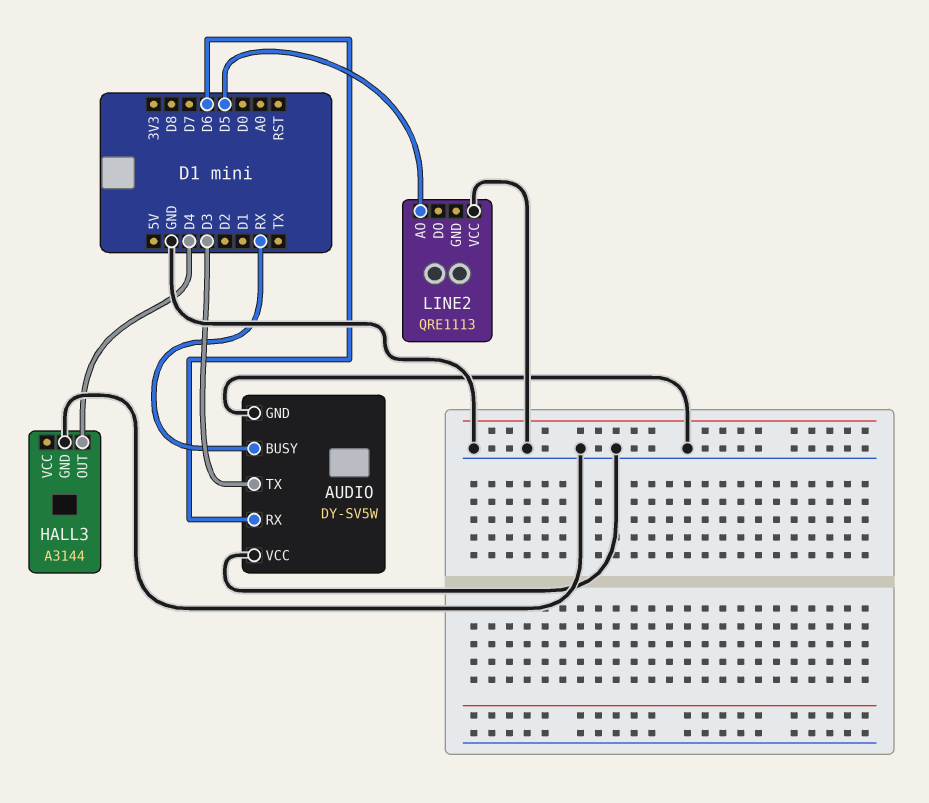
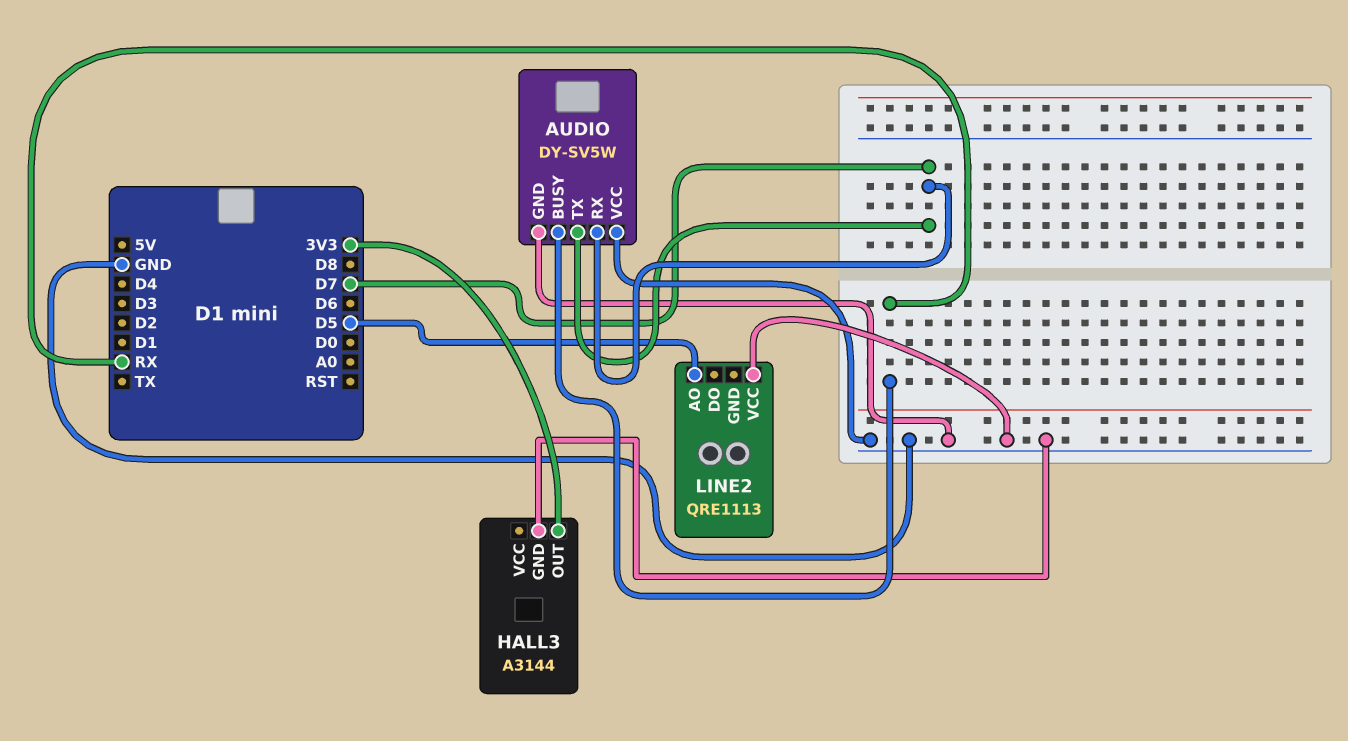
AUDIO pin RX: D6 -> D7
AUDIO pin TX: D3 -> D7
HALL3 pin OUT: D4 -> 3V3

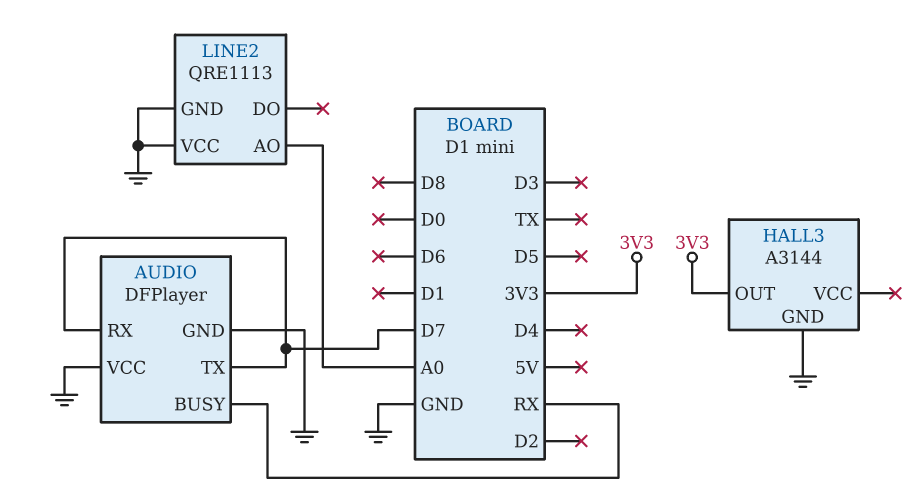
AUDIO: DY-SV5W -> DFPlayer
LINE2 pin AO: D5 -> A0
LINE2 pin GND: none -> GND

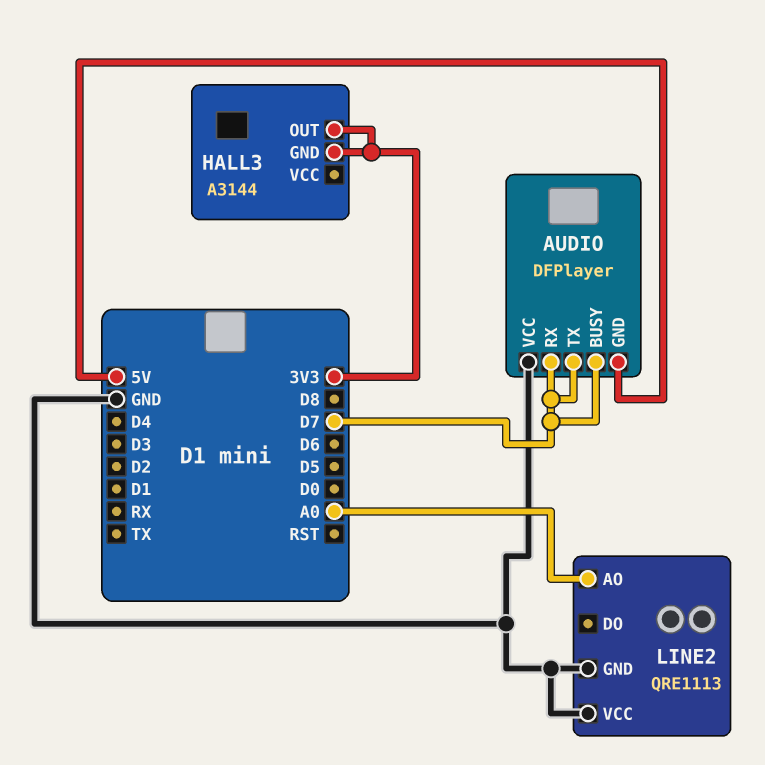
AUDIO pin BUSY: RX -> D7
AUDIO pin GND: GND -> 5V
HALL3 pin GND: GND -> 3V3

